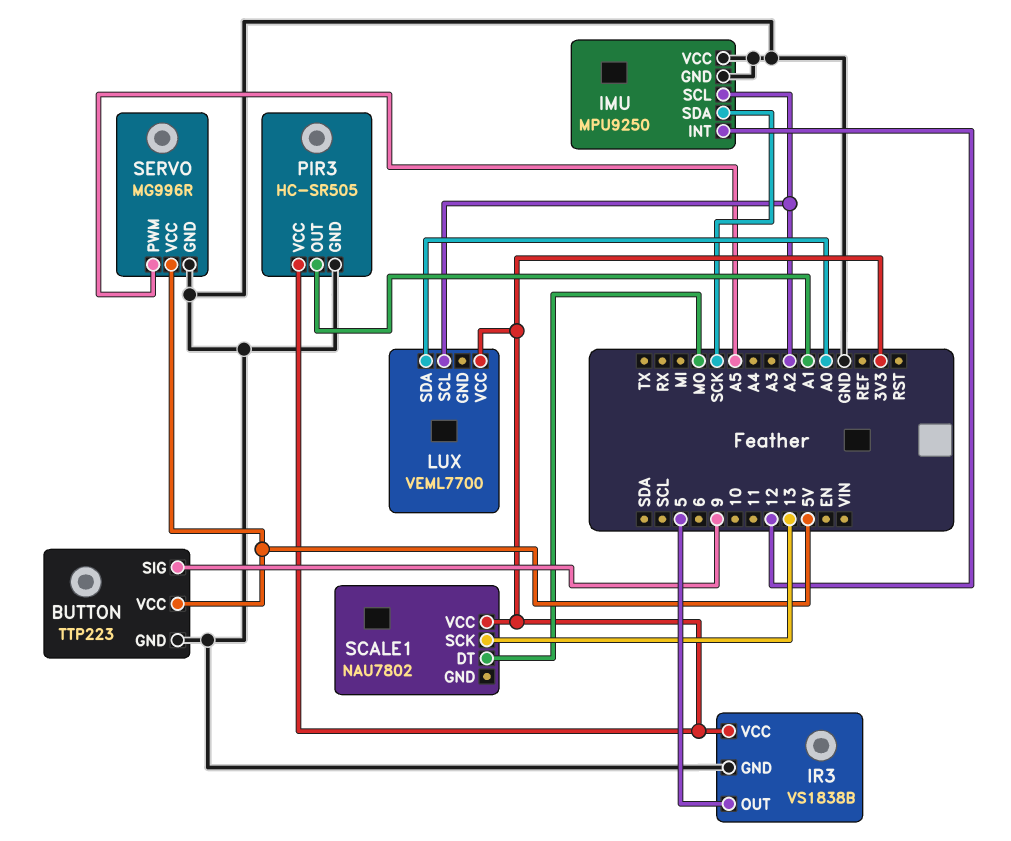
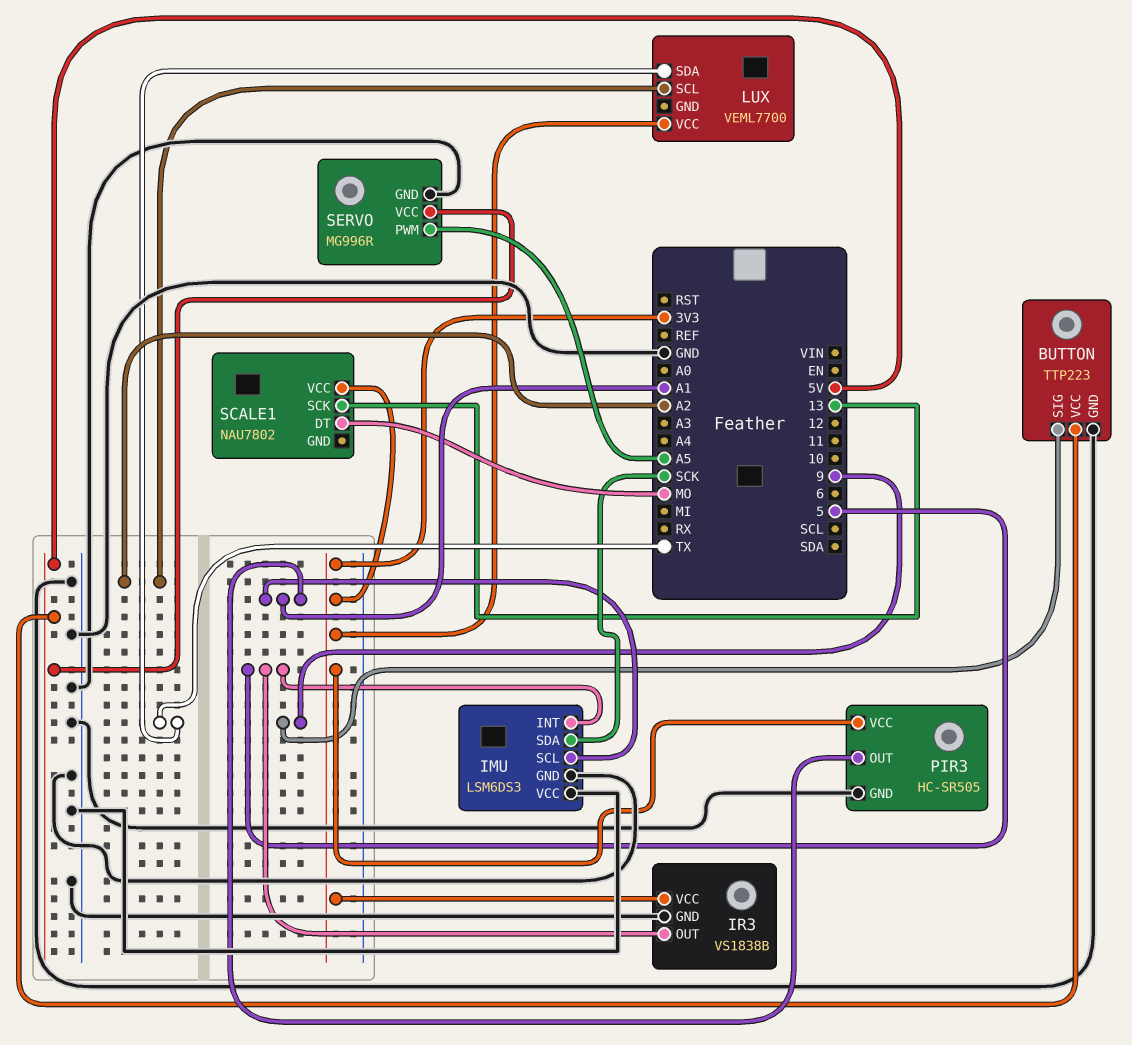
IMU: MPU9250 -> LSM6DS3
IMU pin INT: 12 -> 5
IMU pin SCL: A2 -> A1
LUX pin SDA: A0 -> TX

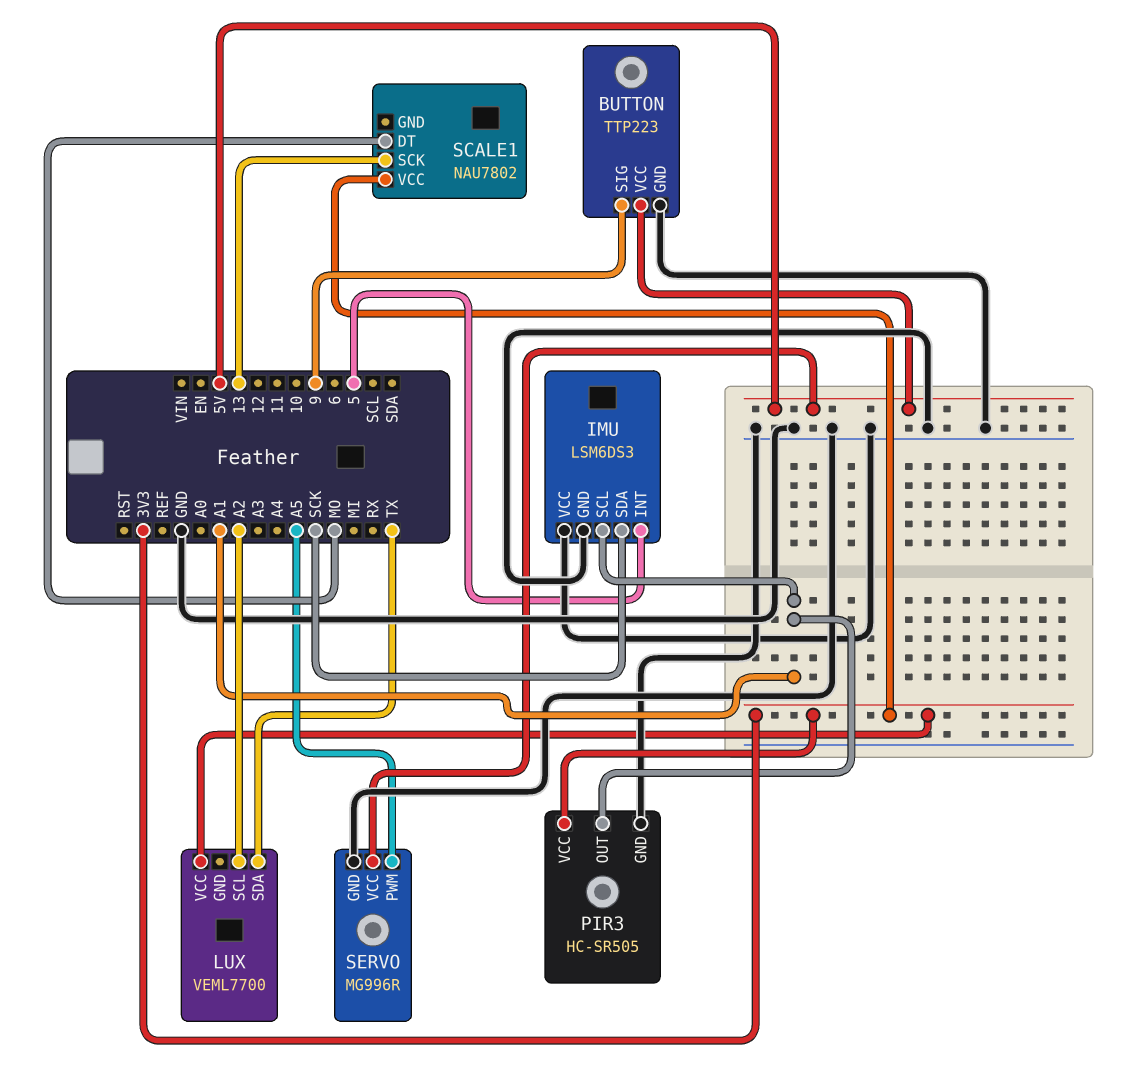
IR3: VS1838B -> none
IR3 pin GND: GND -> none
IR3 pin OUT: 5 -> none
IR3 pin VCC: 3V3 -> none

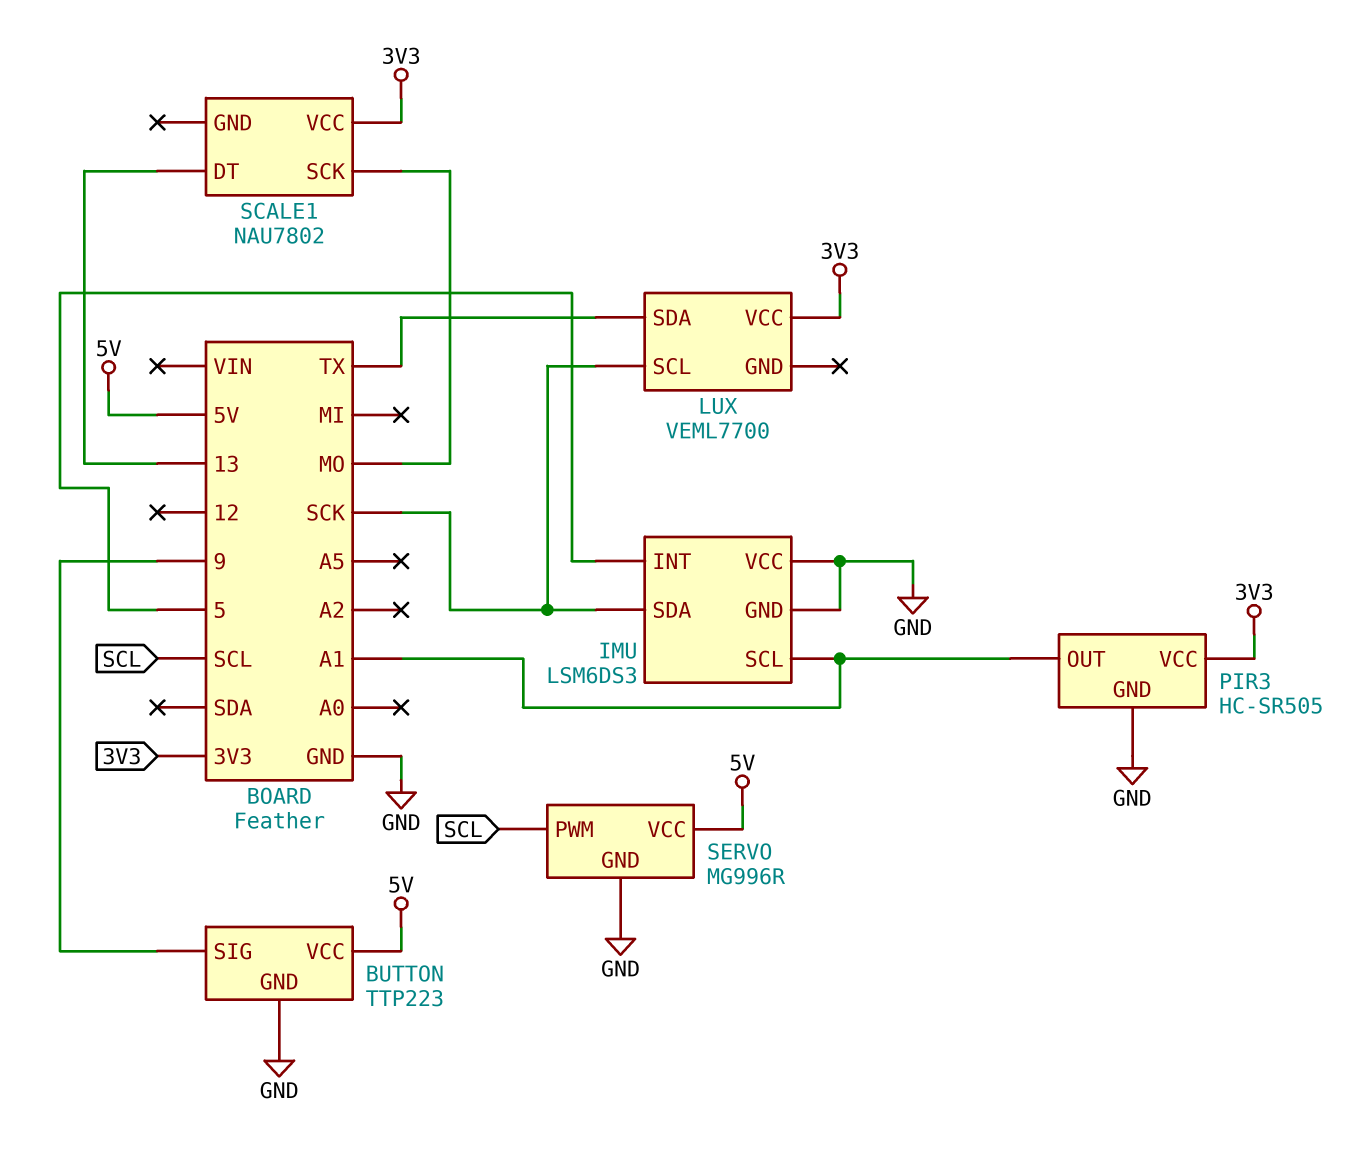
LUX pin SCL: A2 -> SCK
SCALE1 pin DT: MO -> 13
SCALE1 pin SCK: 13 -> MO
SERVO pin PWM: A5 -> SCL

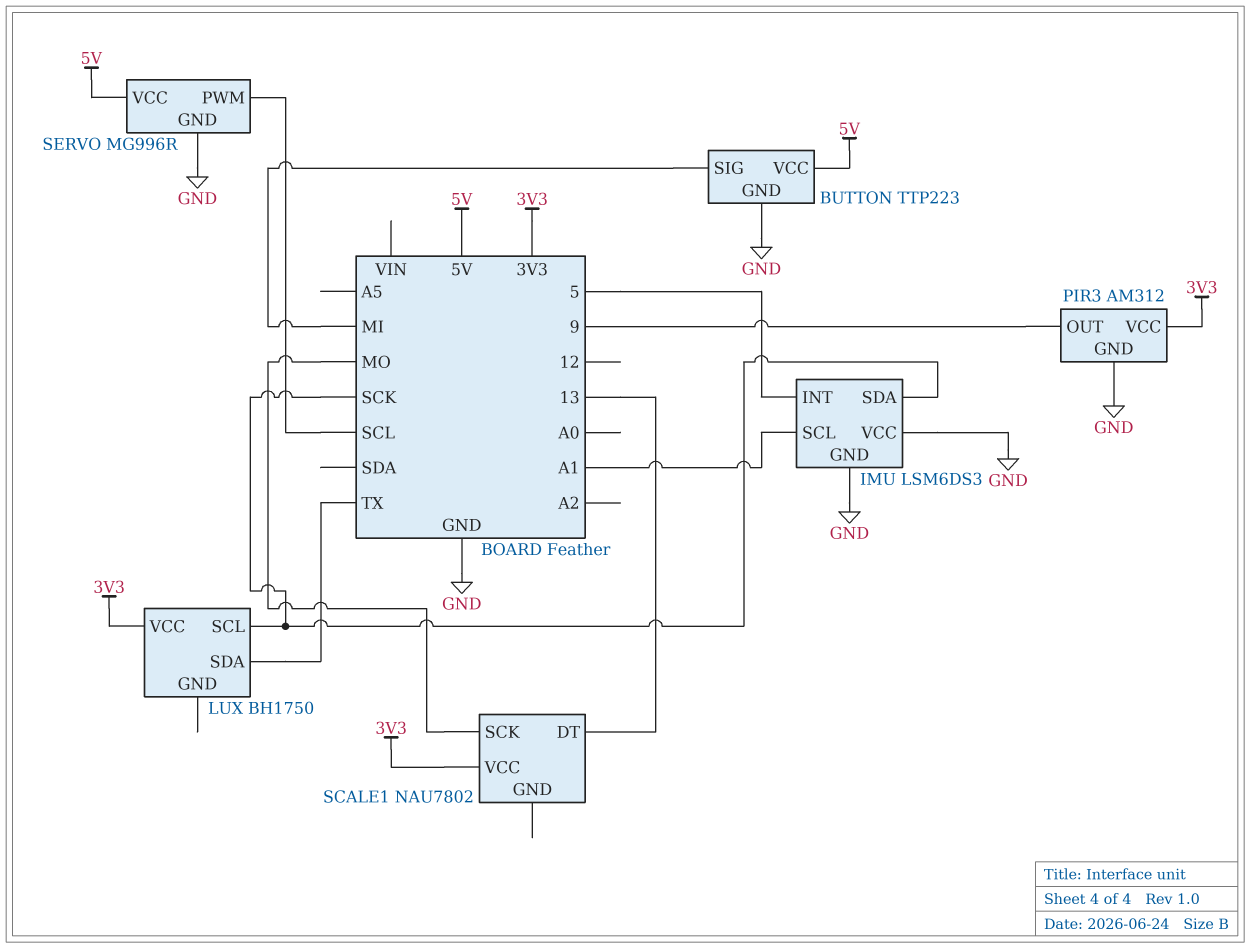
BUTTON pin SIG: 9 -> MI
LUX: VEML7700 -> BH1750
PIR3: HC-SR505 -> AM312
PIR3 pin OUT: A1 -> 9

